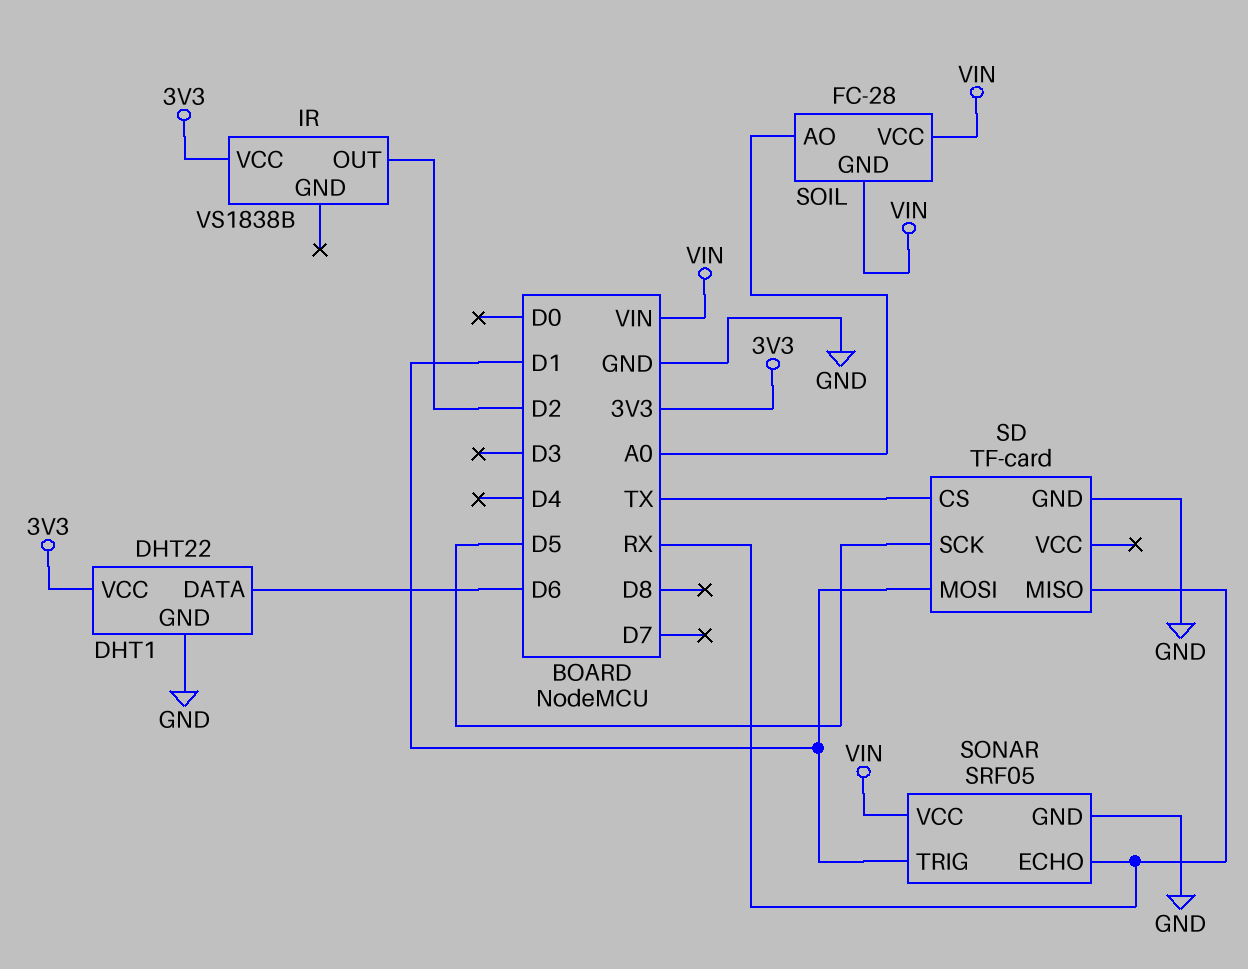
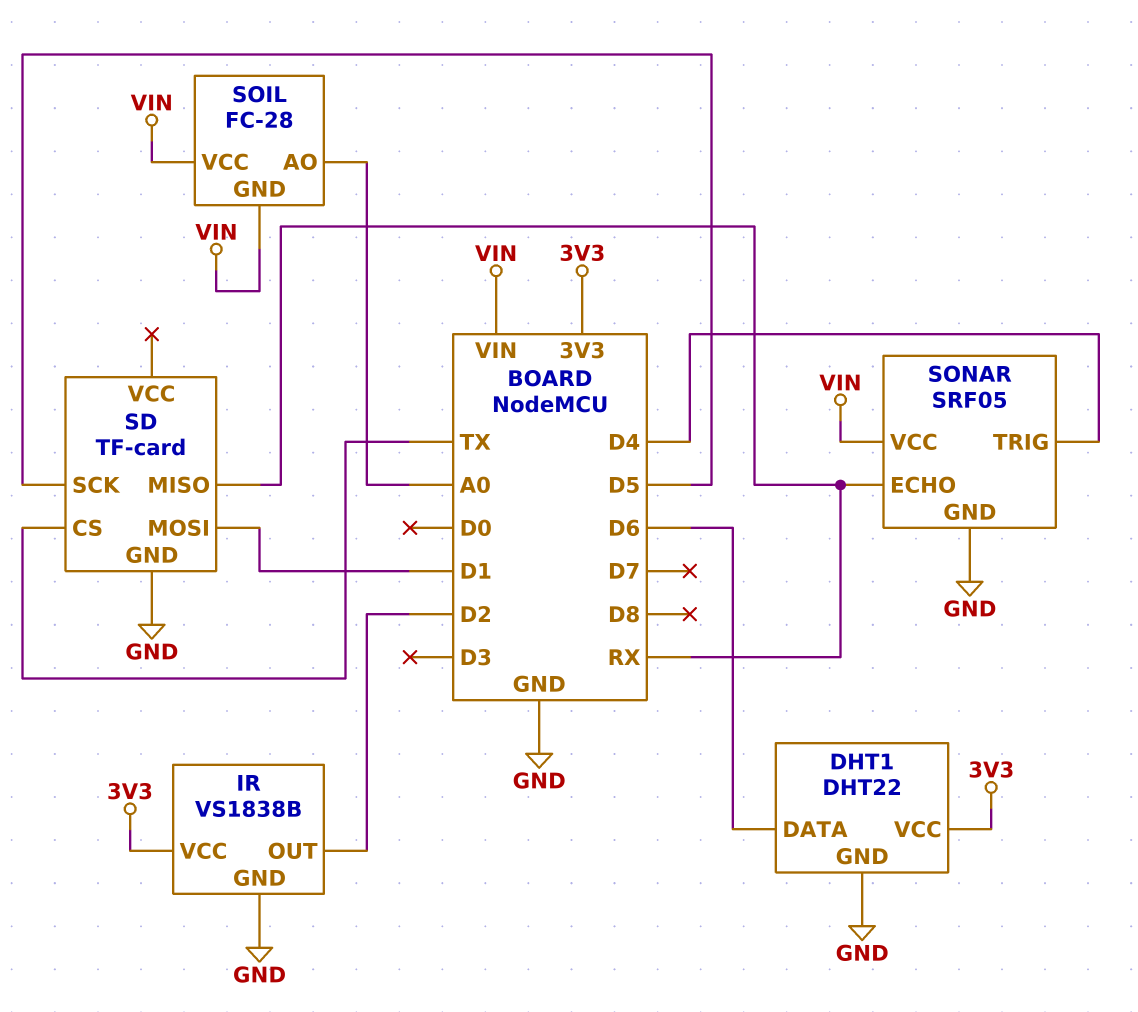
IR pin GND: none -> GND
SONAR pin TRIG: D1 -> D4

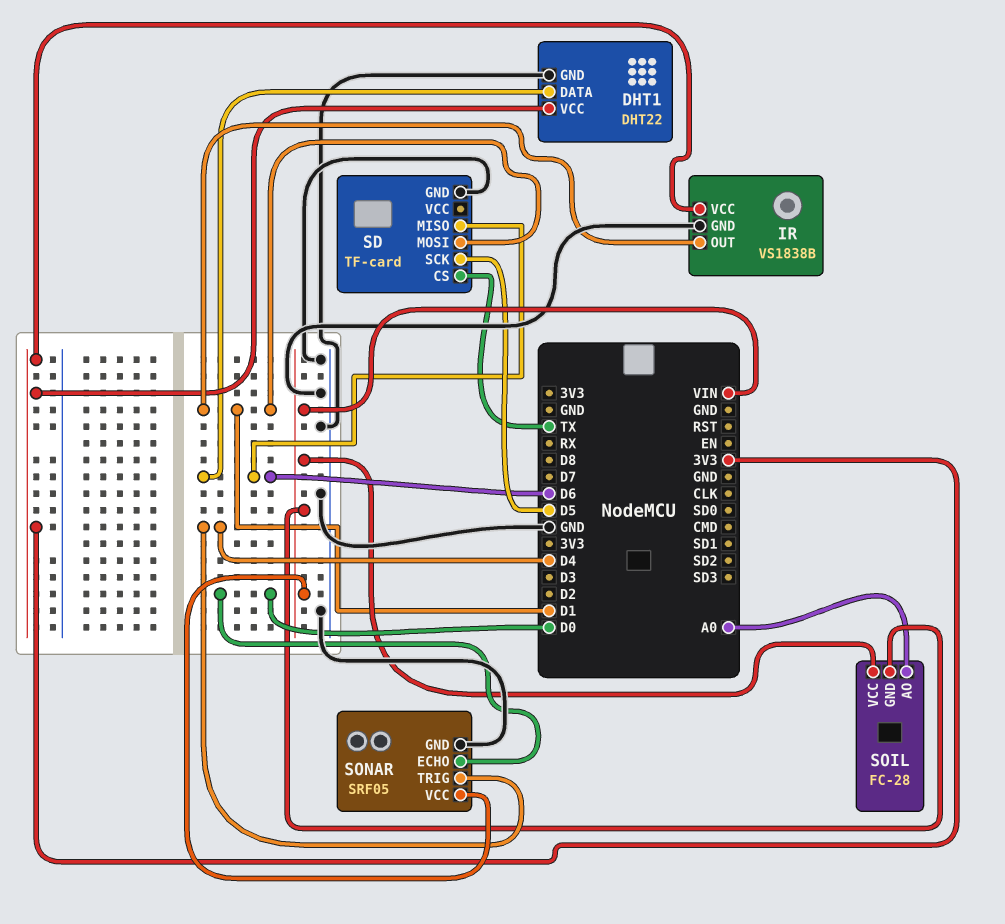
IR pin OUT: D2 -> D1
SD pin MISO: RX -> D6
SONAR pin ECHO: RX -> D0

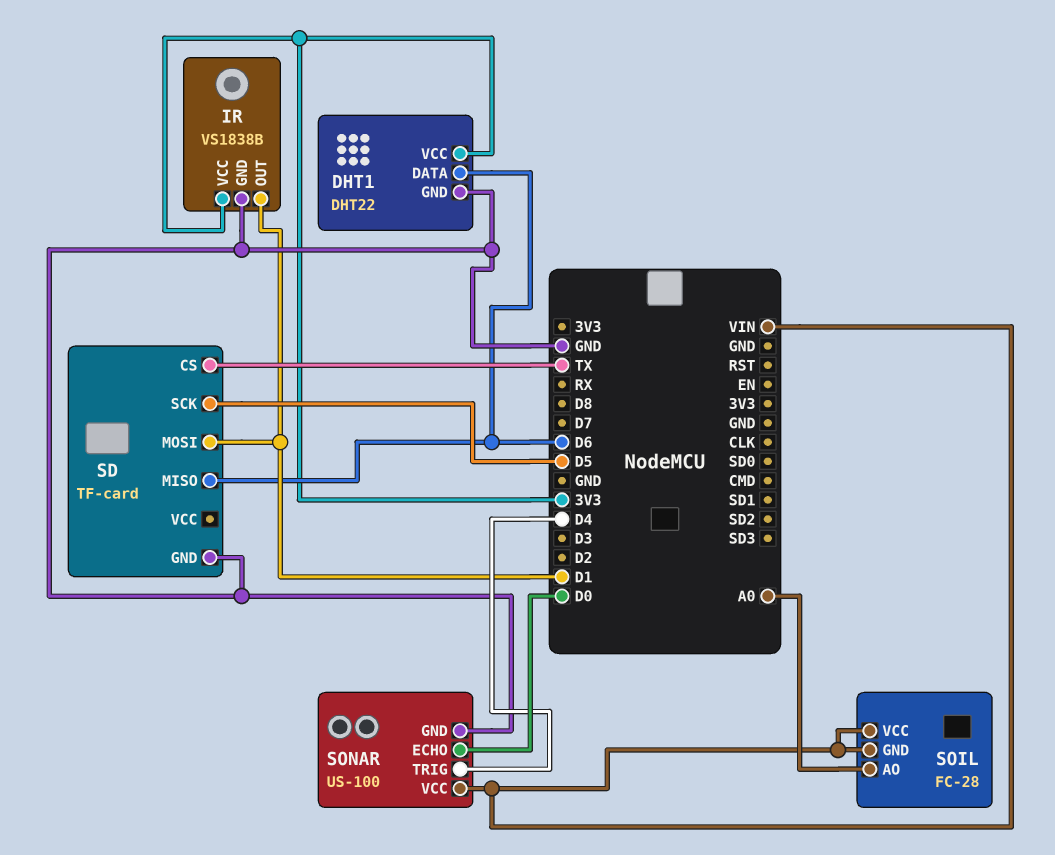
SONAR: SRF05 -> US-100

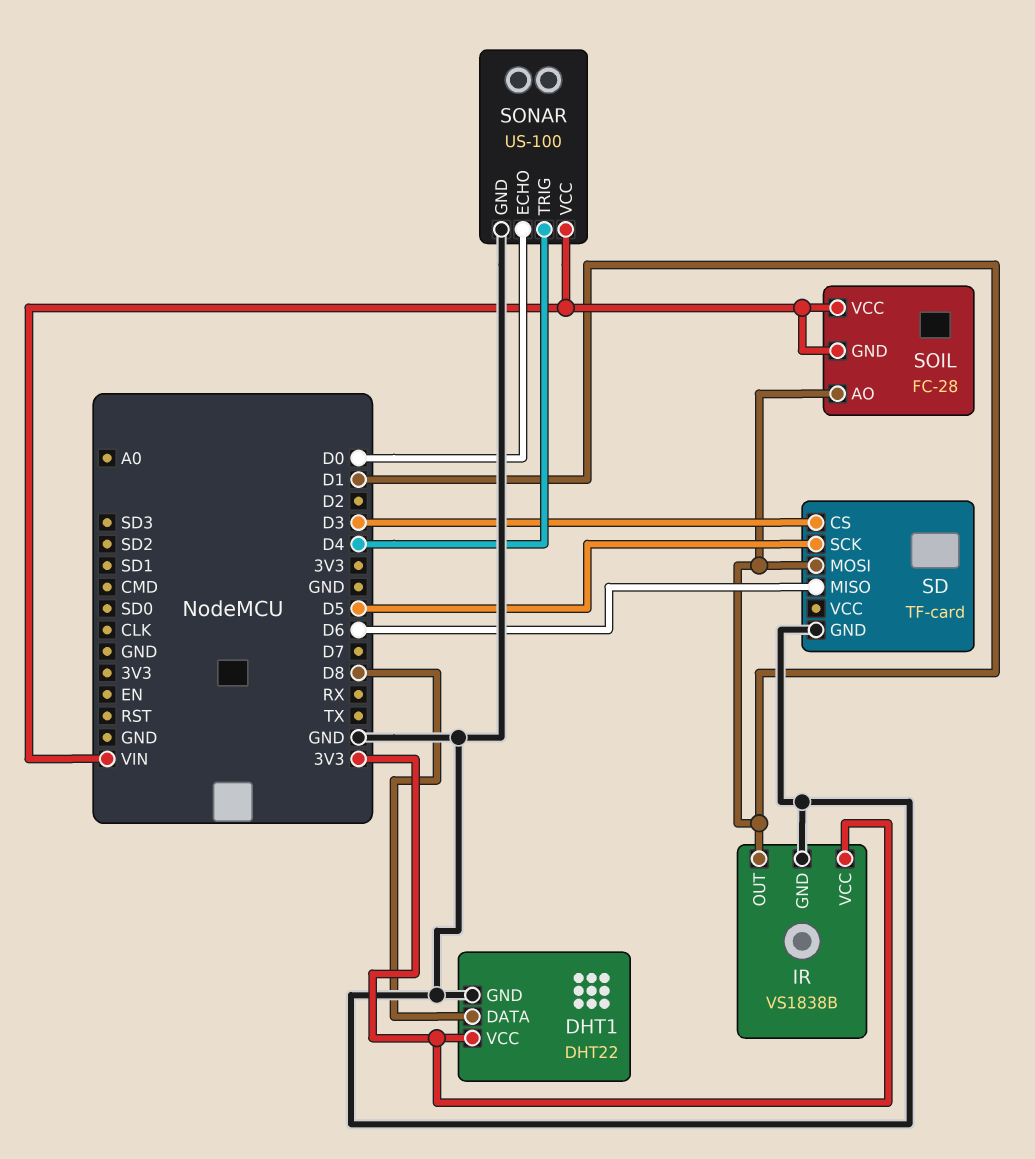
DHT1 pin DATA: D6 -> D8
SD pin CS: TX -> D3
SOIL pin AO: A0 -> D1

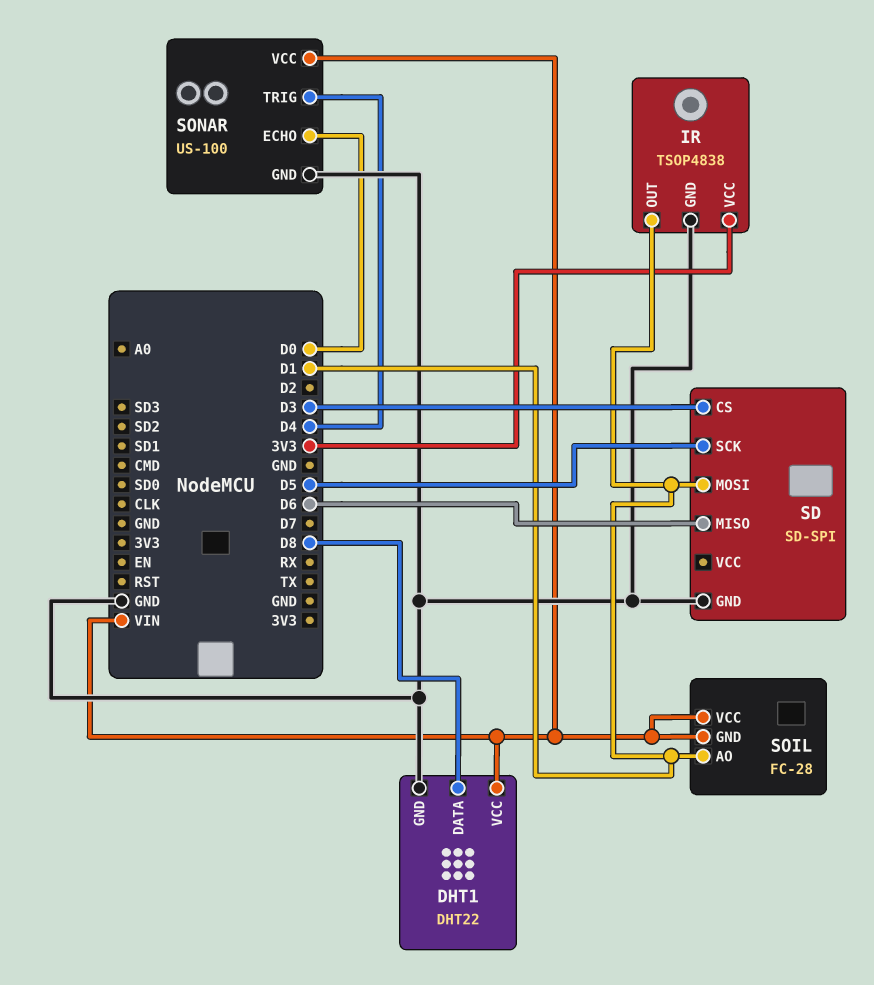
DHT1 pin VCC: 3V3 -> VIN
IR: VS1838B -> TSOP4838
SD: TF-card -> SD-SPI

